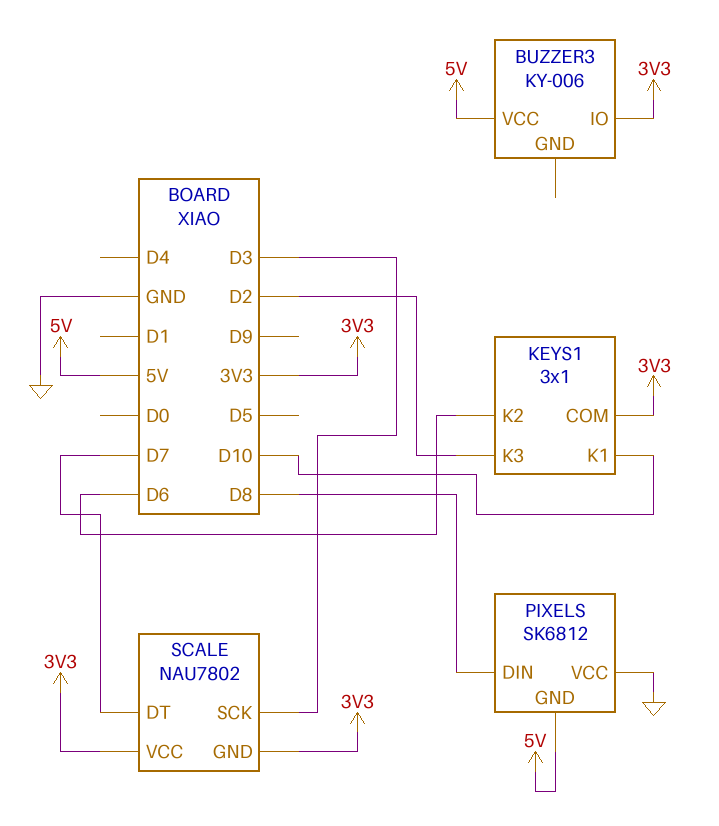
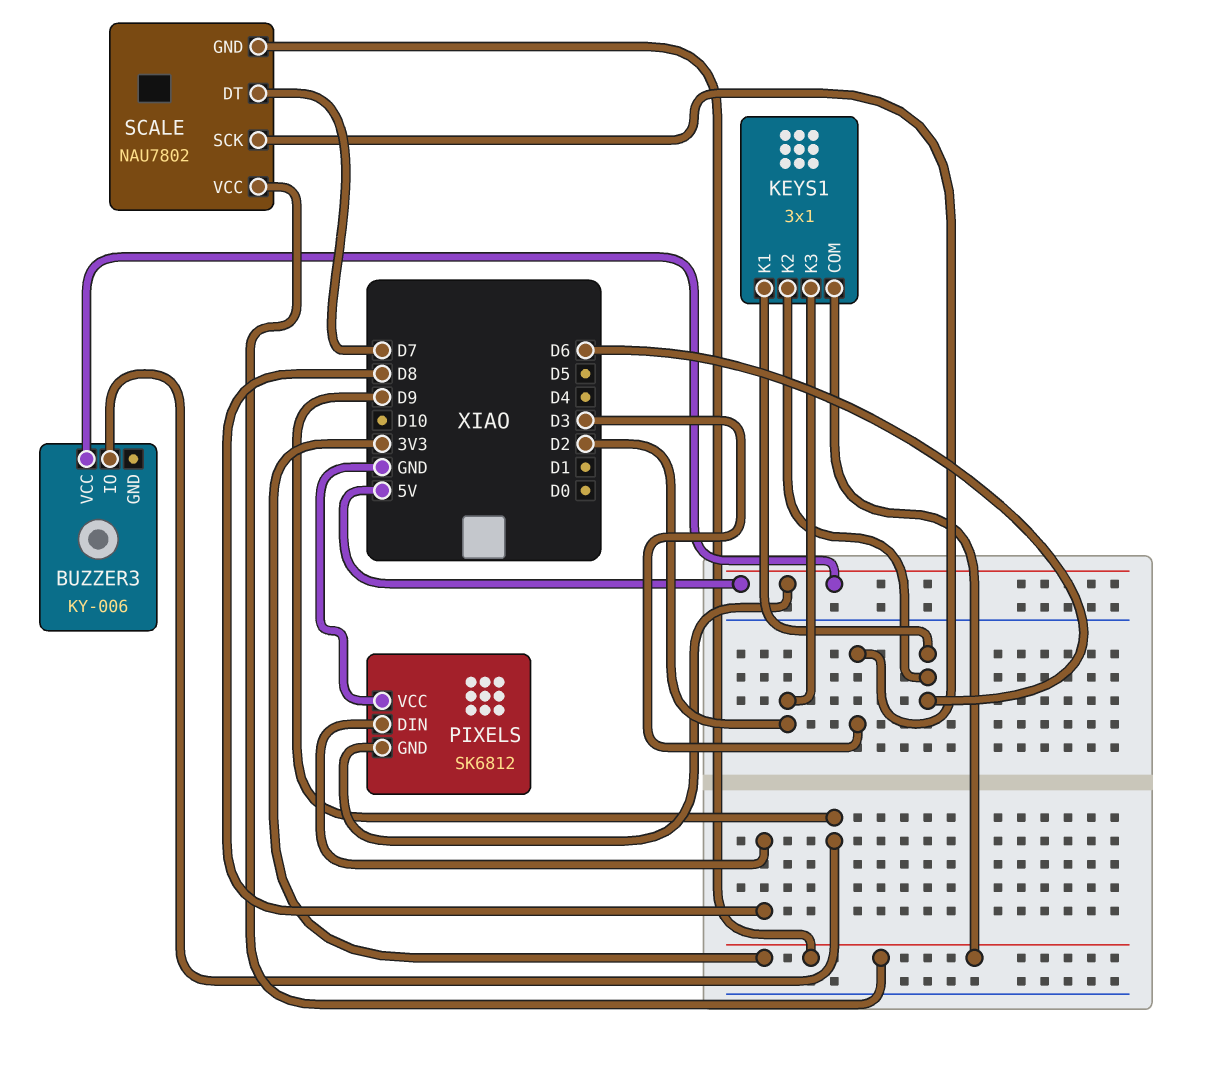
BUZZER3 pin IO: 3V3 -> D9
KEYS1 pin K1: D10 -> D6

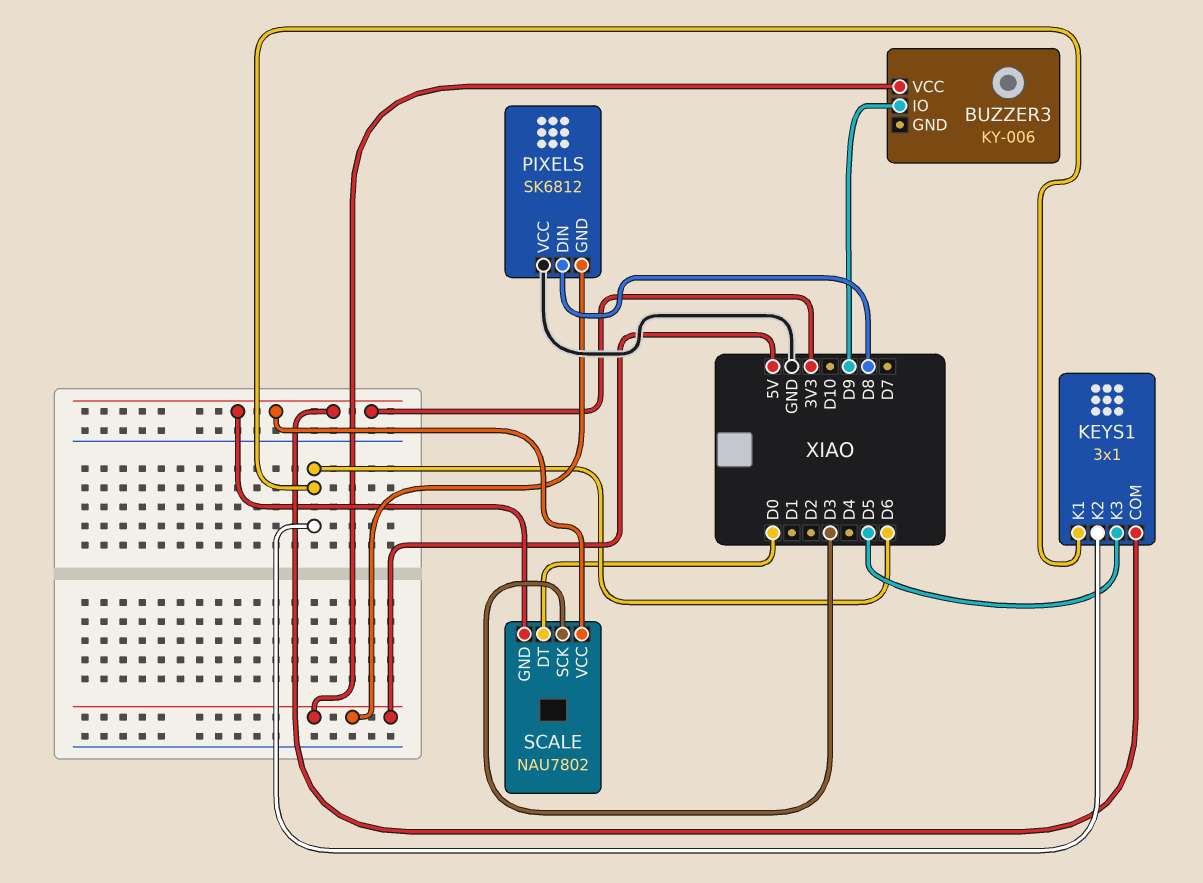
KEYS1 pin K3: D2 -> D5
SCALE pin DT: D7 -> D0

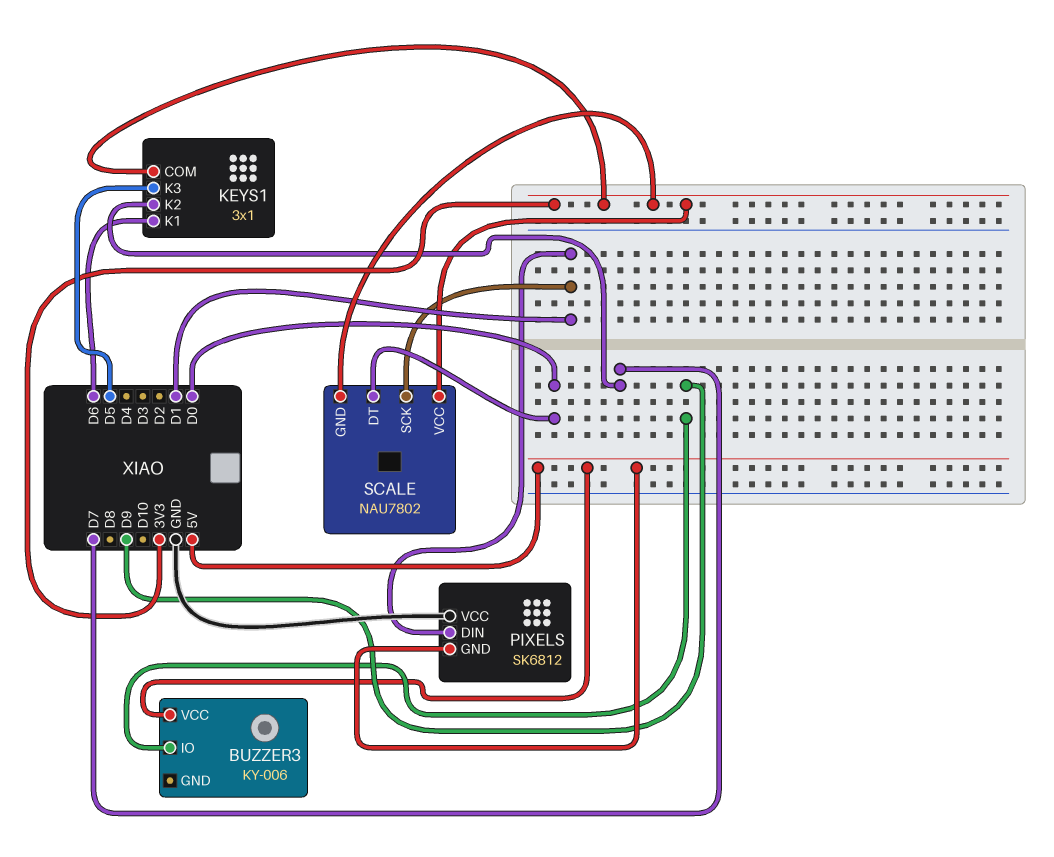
KEYS1 pin K2: D6 -> D7
PIXELS pin DIN: D8 -> D1
SCALE pin SCK: D3 -> D1

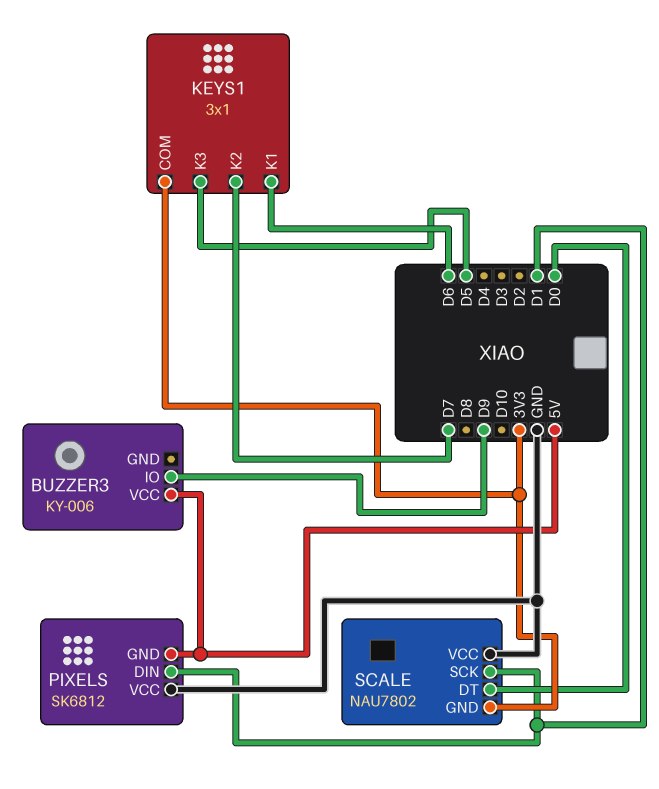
SCALE pin VCC: 3V3 -> GND

